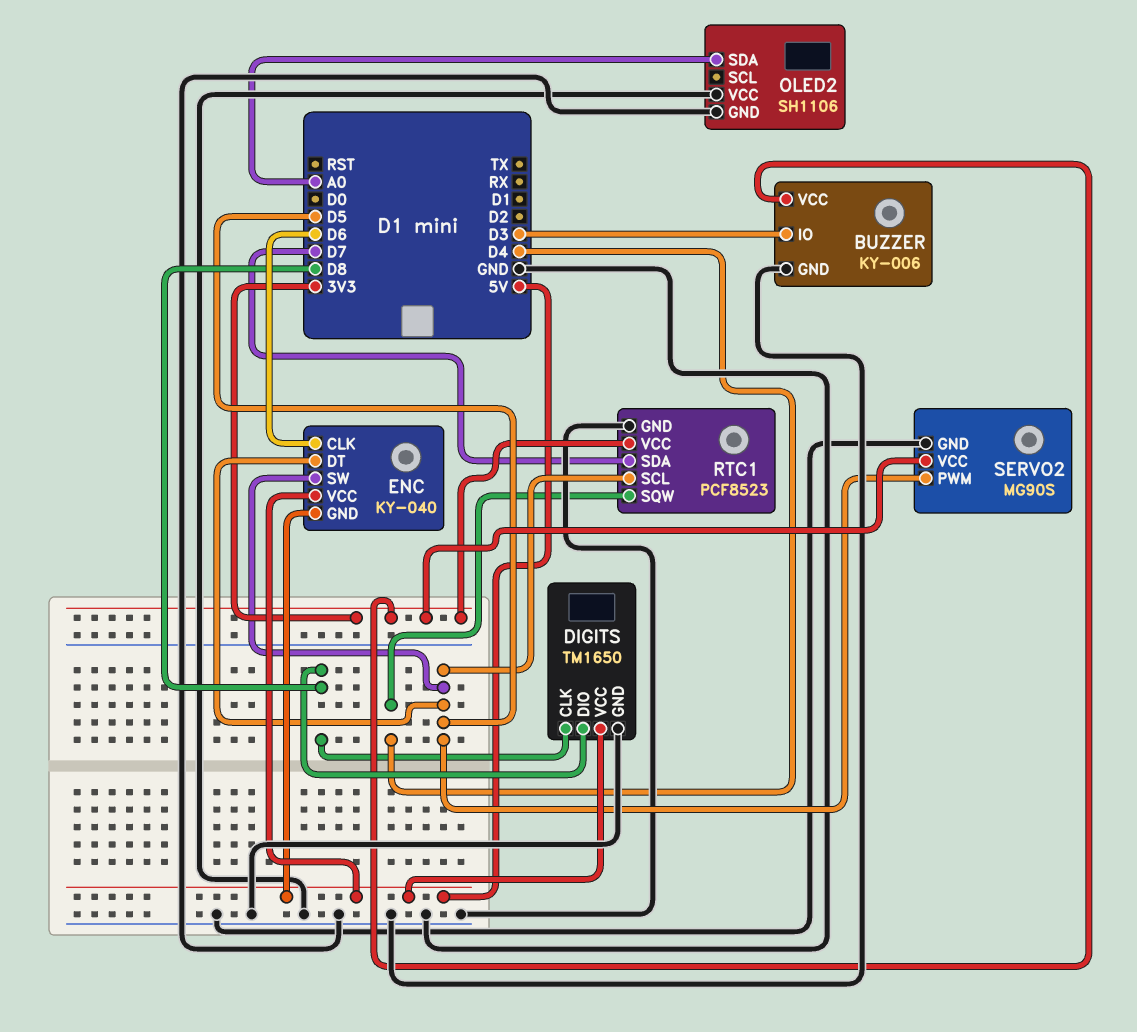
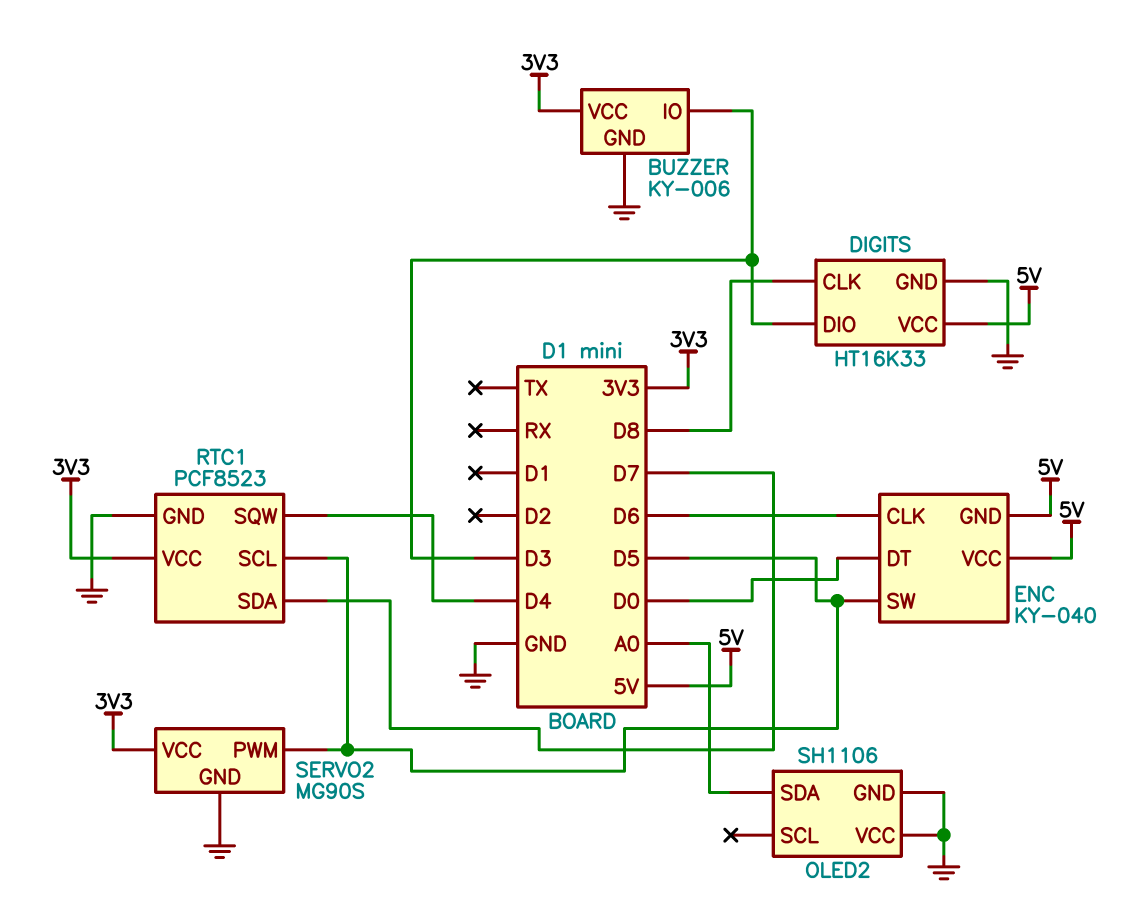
DIGITS: TM1650 -> HT16K33
DIGITS pin DIO: D8 -> D3
ENC pin DT: D5 -> D0

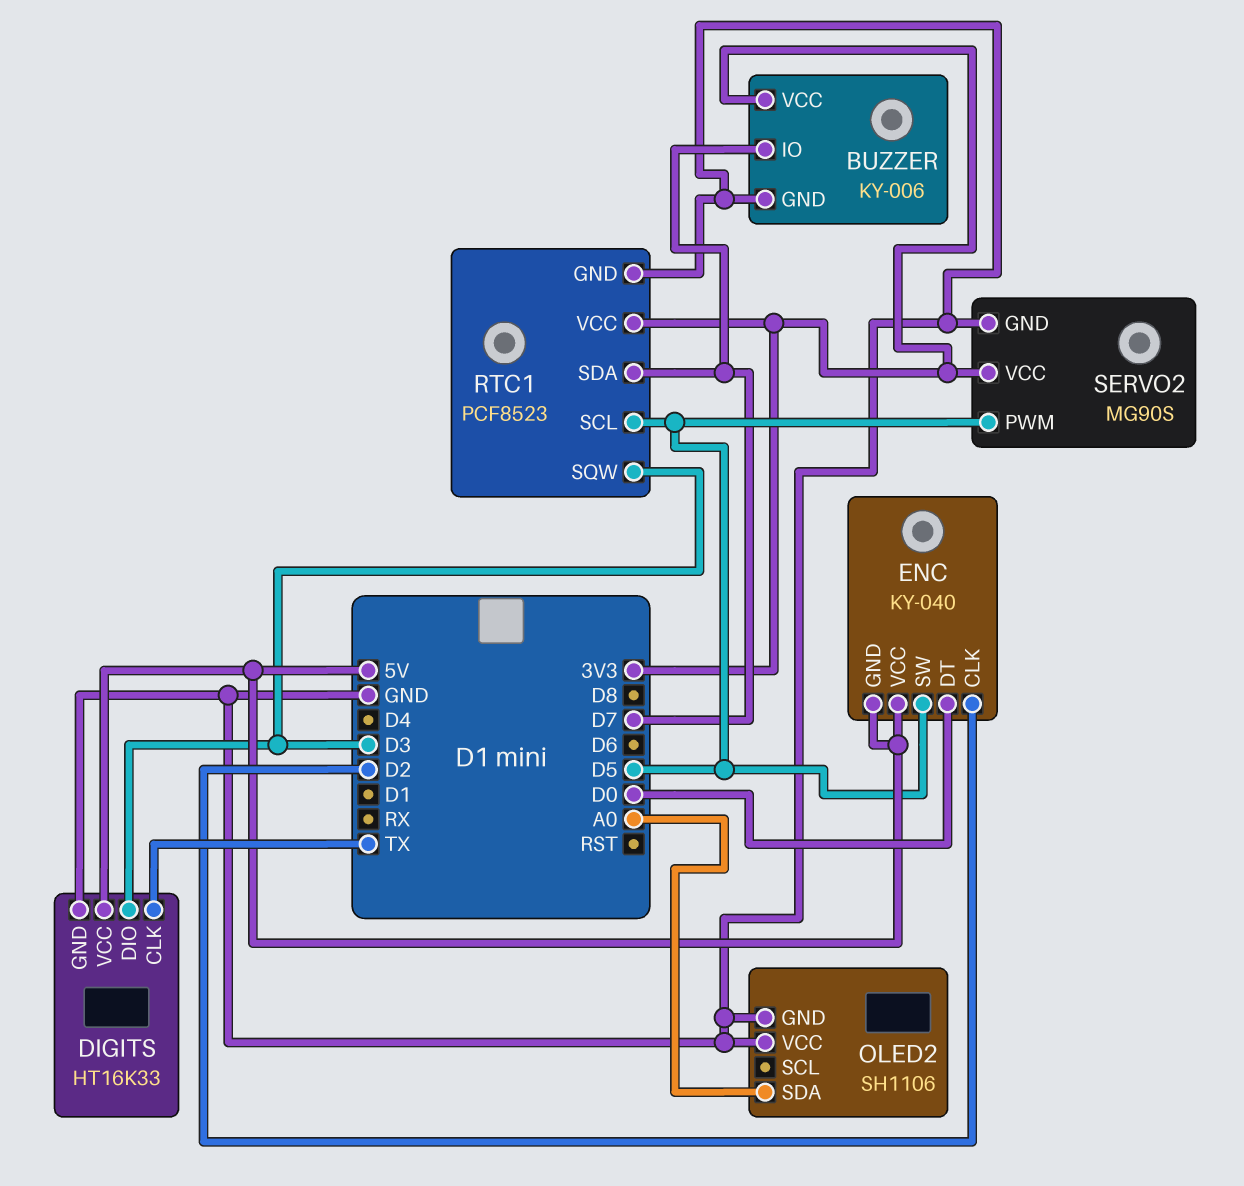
BUZZER pin IO: D3 -> D7
DIGITS pin CLK: D8 -> TX
ENC pin CLK: D6 -> D2
RTC1 pin SQW: D4 -> D3

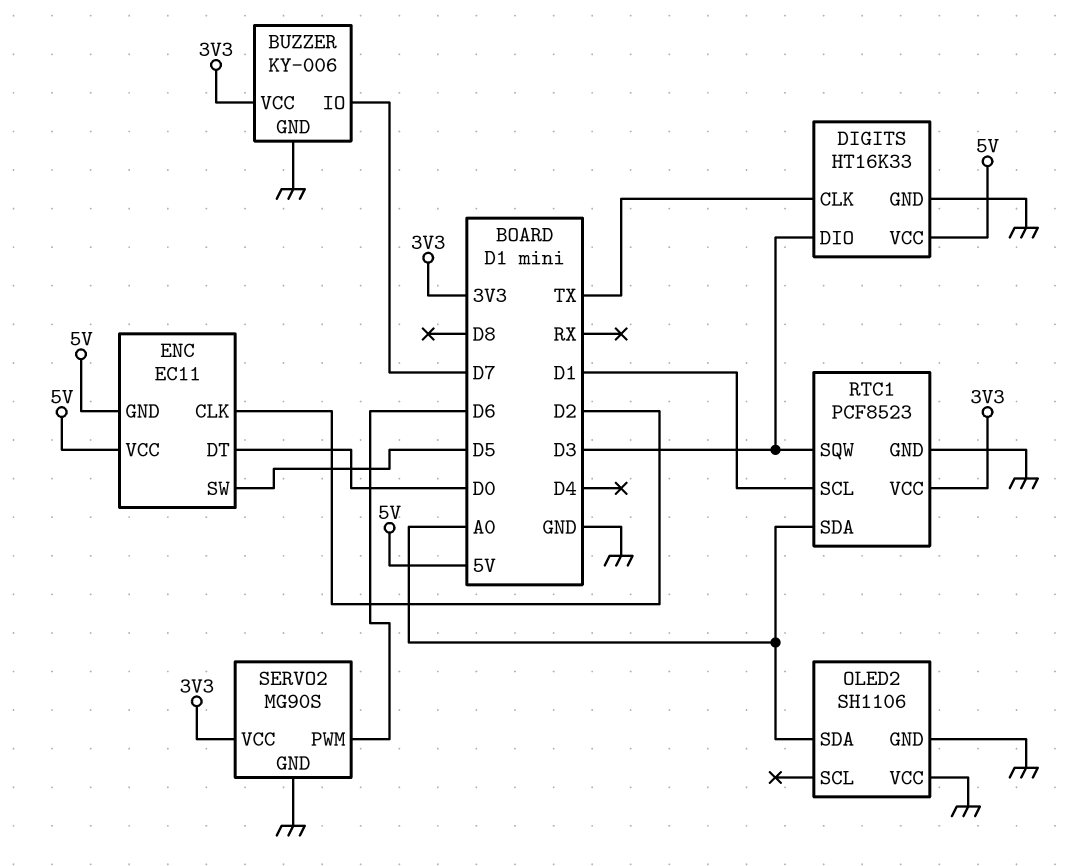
ENC: KY-040 -> EC11
RTC1 pin SCL: D5 -> D1
RTC1 pin SDA: D7 -> A0
SERVO2 pin PWM: D5 -> D6

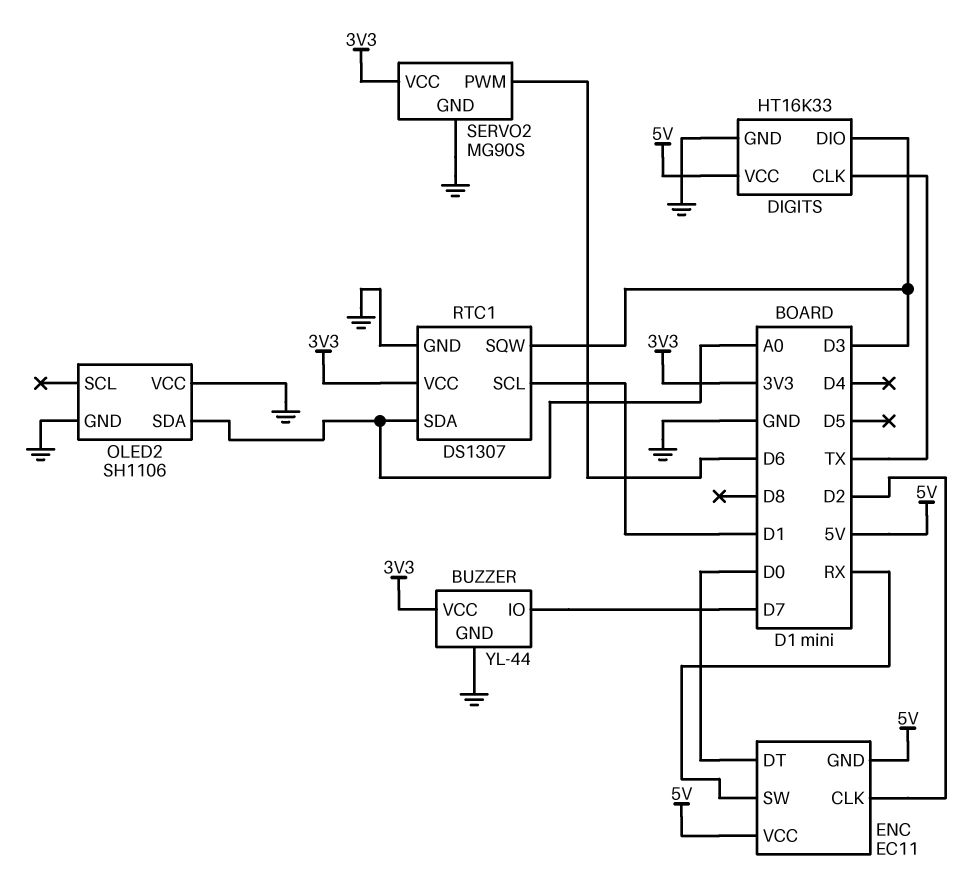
BUZZER: KY-006 -> YL-44
ENC pin SW: D5 -> RX
RTC1: PCF8523 -> DS1307

